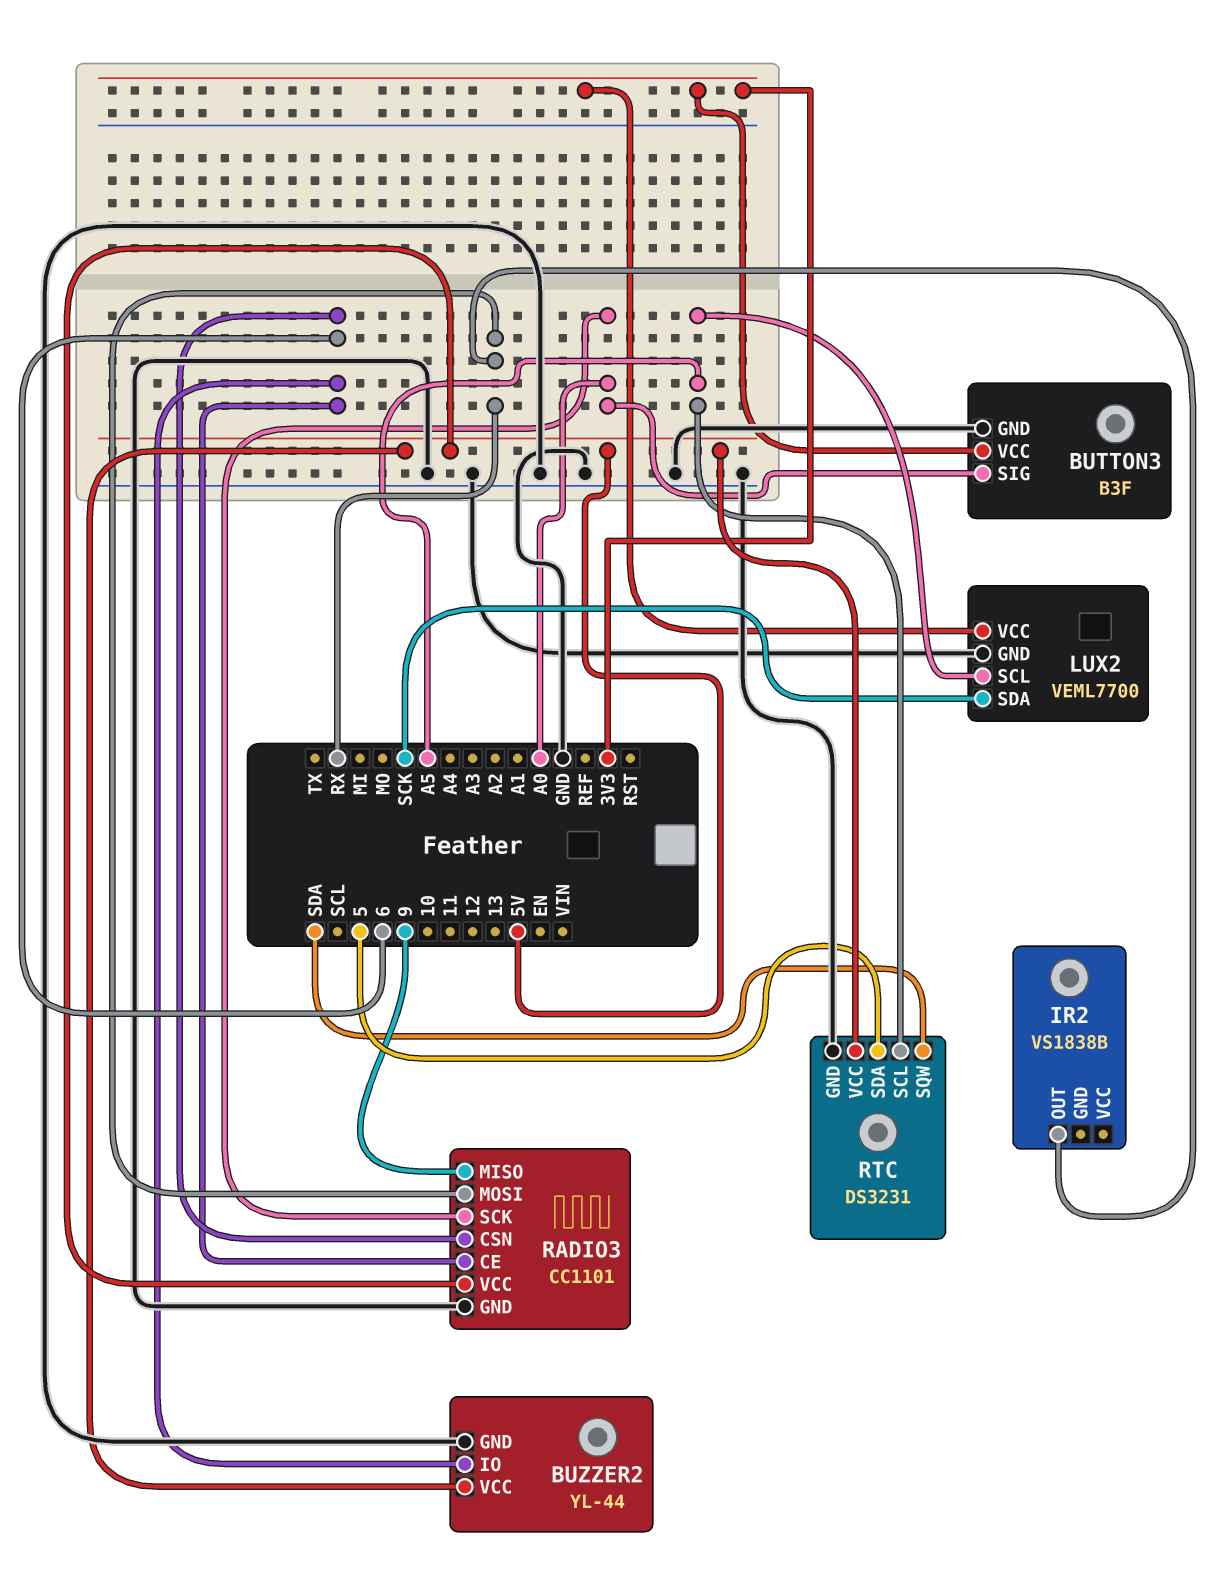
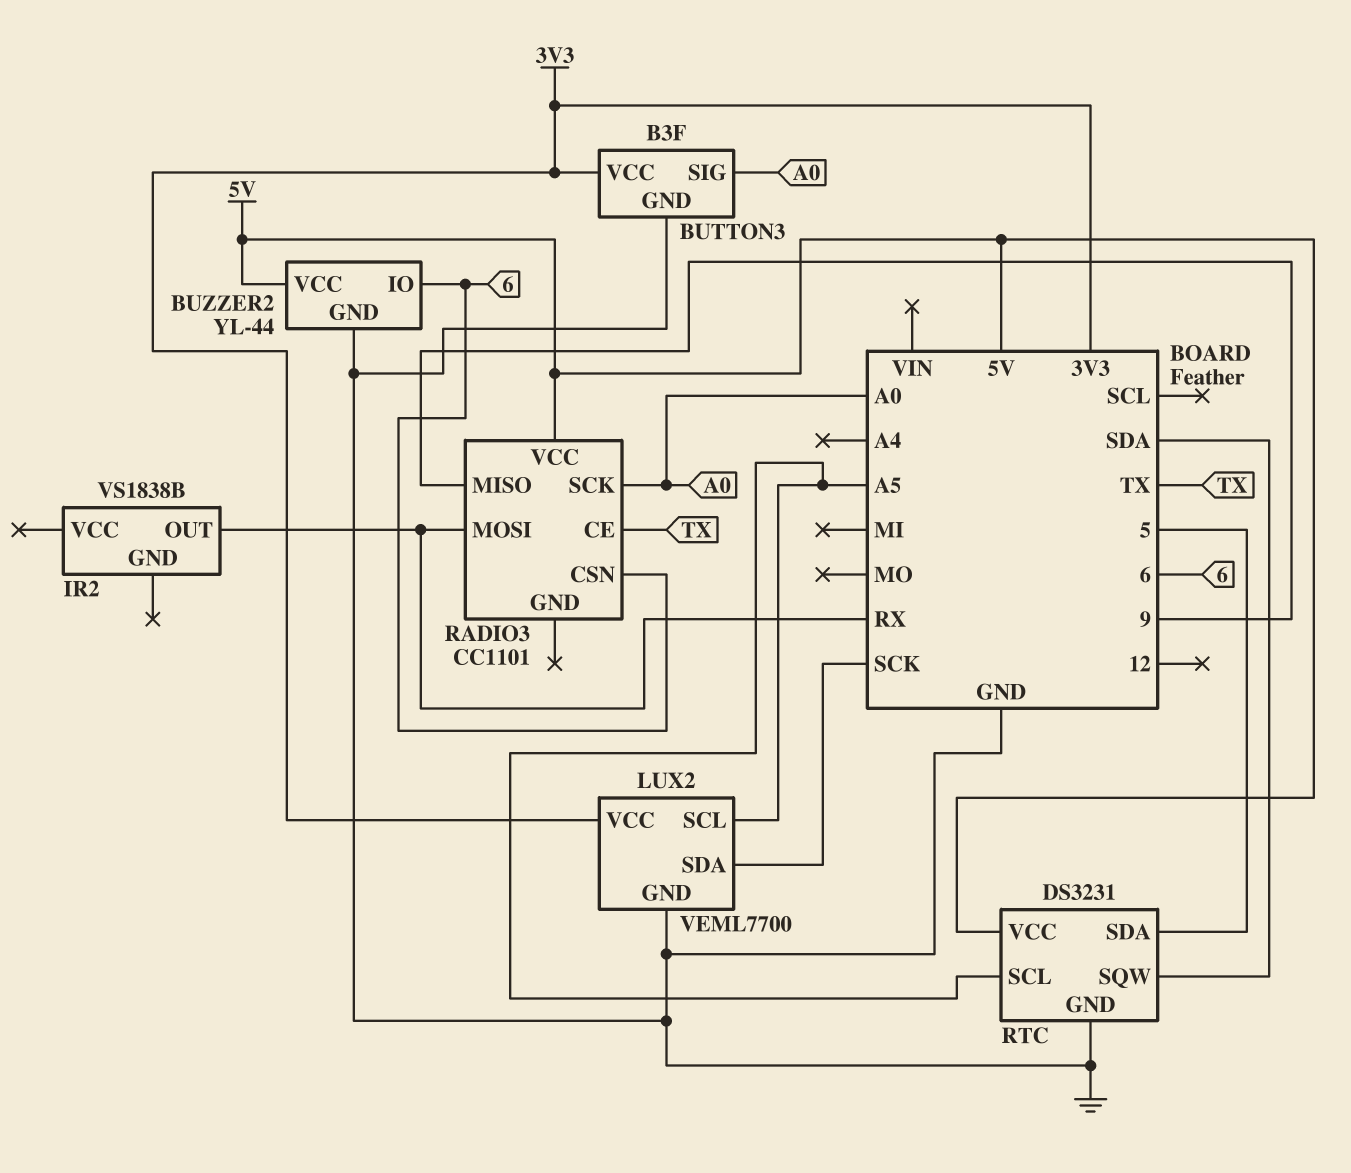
RADIO3 pin CE: 6 -> TX
RADIO3 pin GND: GND -> none

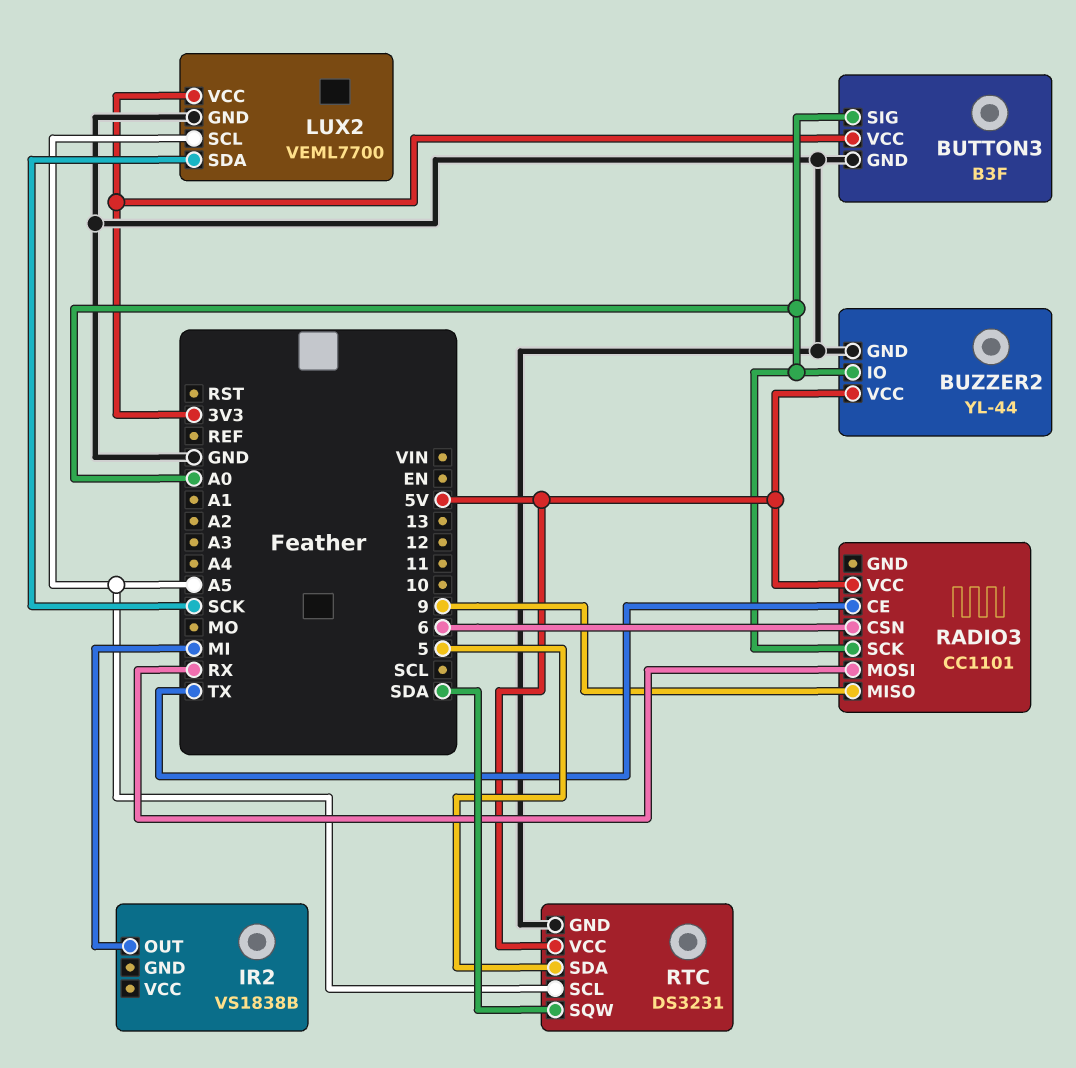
BUZZER2 pin IO: 6 -> A0
IR2 pin OUT: RX -> MI

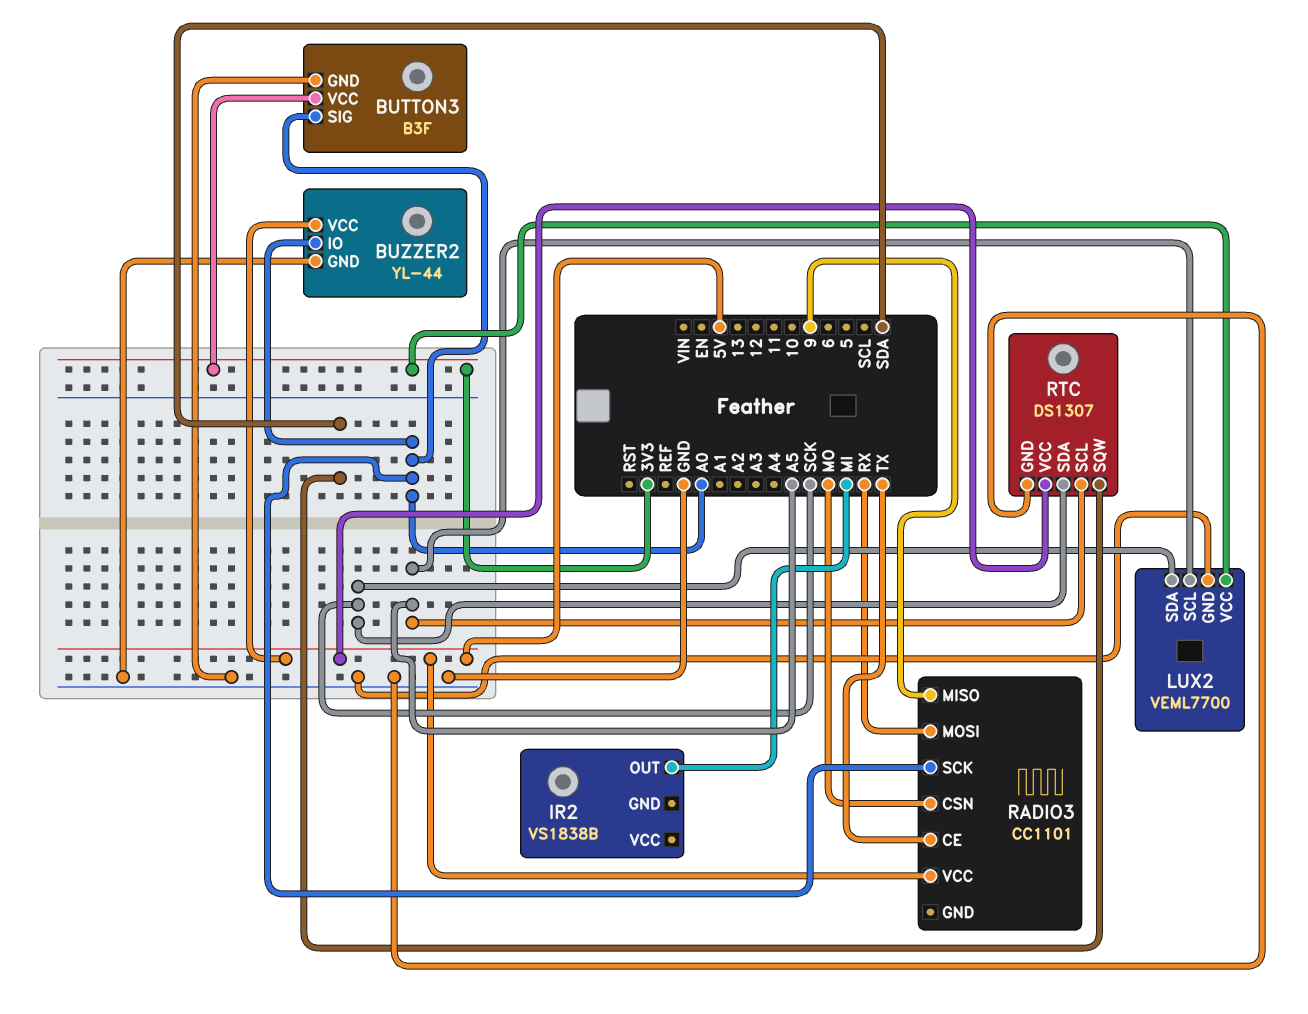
RADIO3 pin CSN: 6 -> MO
RTC: DS3231 -> DS1307
RTC pin SDA: 5 -> SCK

